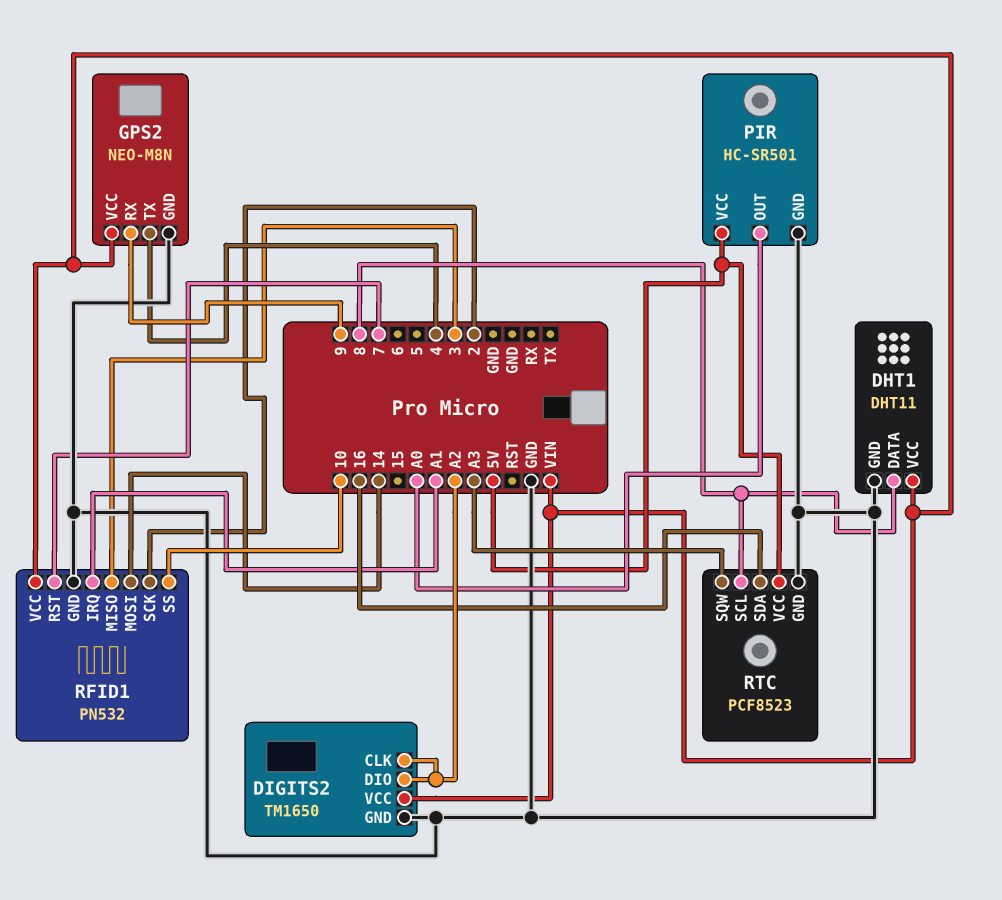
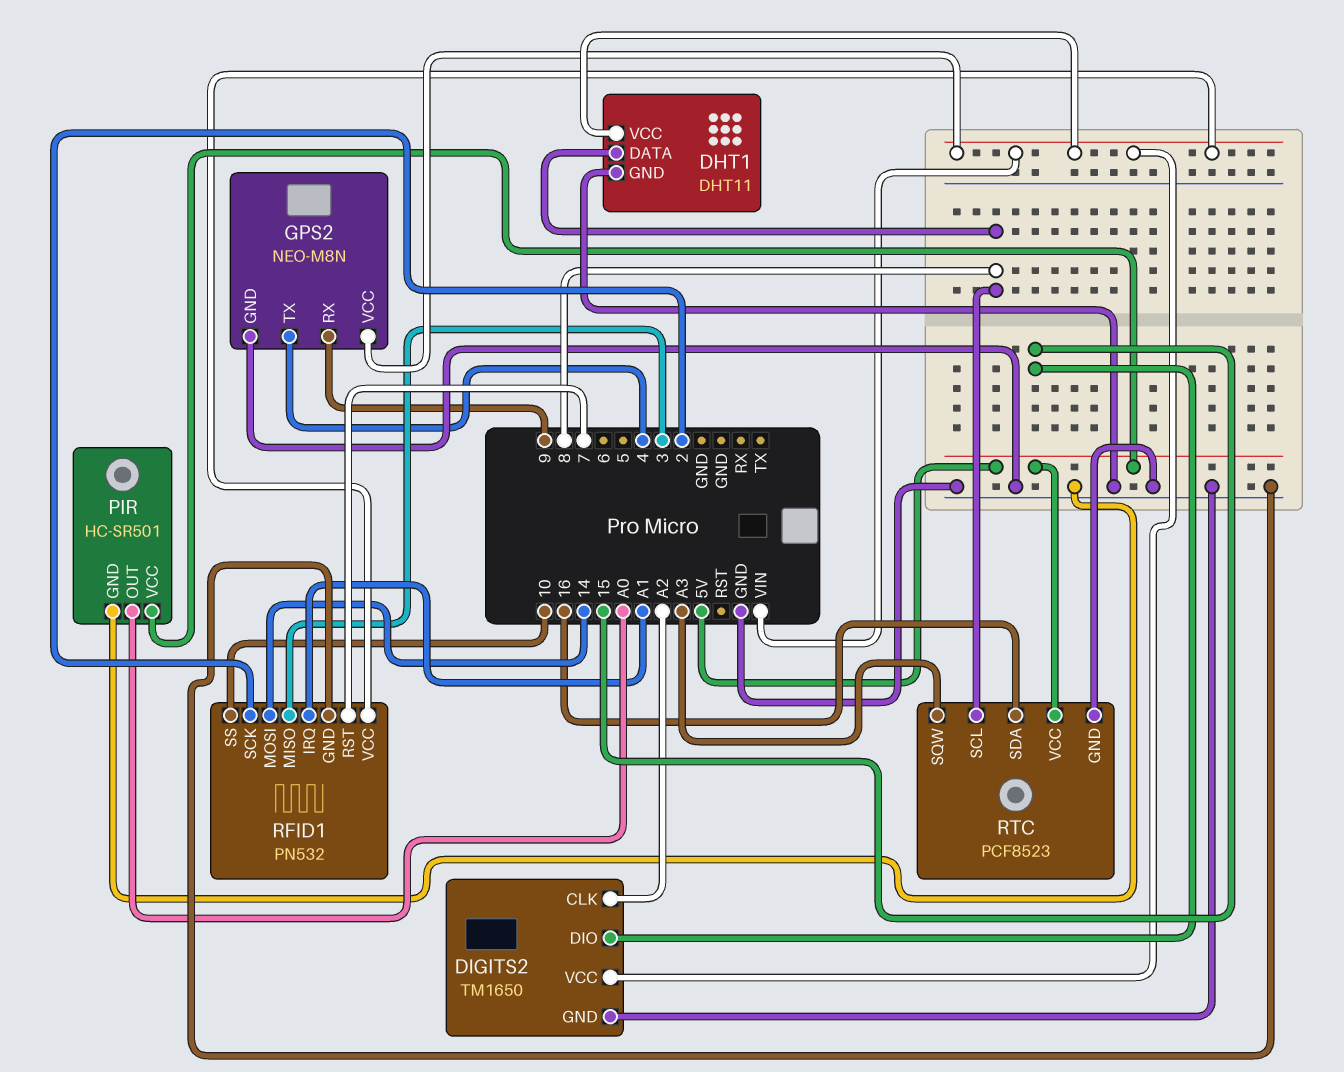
DIGITS2 pin DIO: A2 -> 15

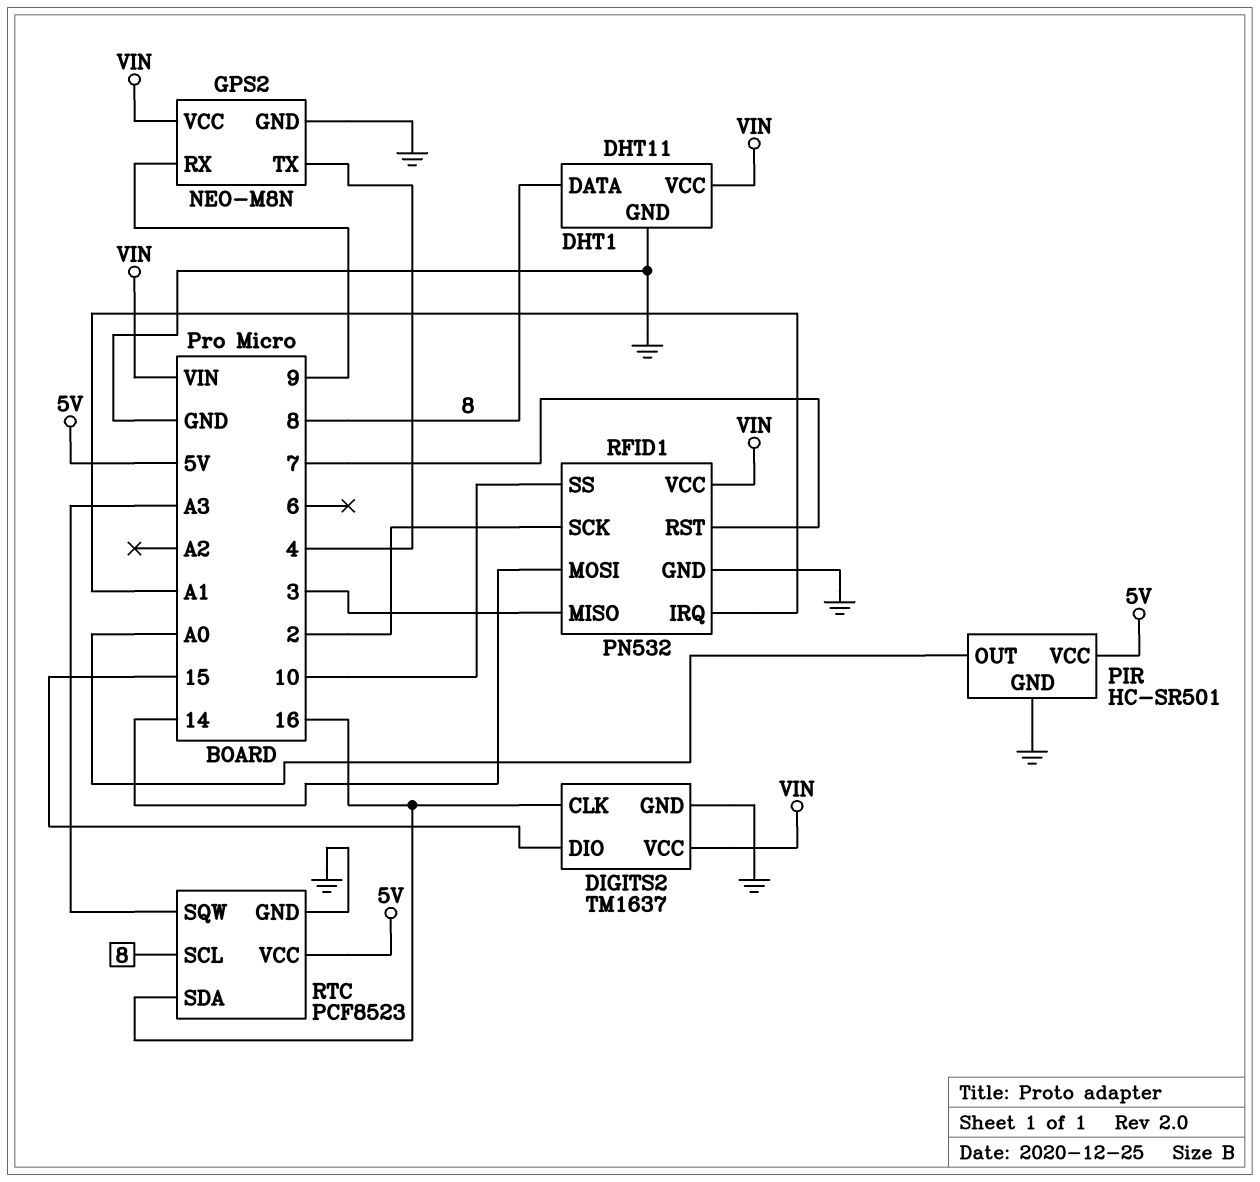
DIGITS2: TM1650 -> TM1637
DIGITS2 pin CLK: A2 -> 16

